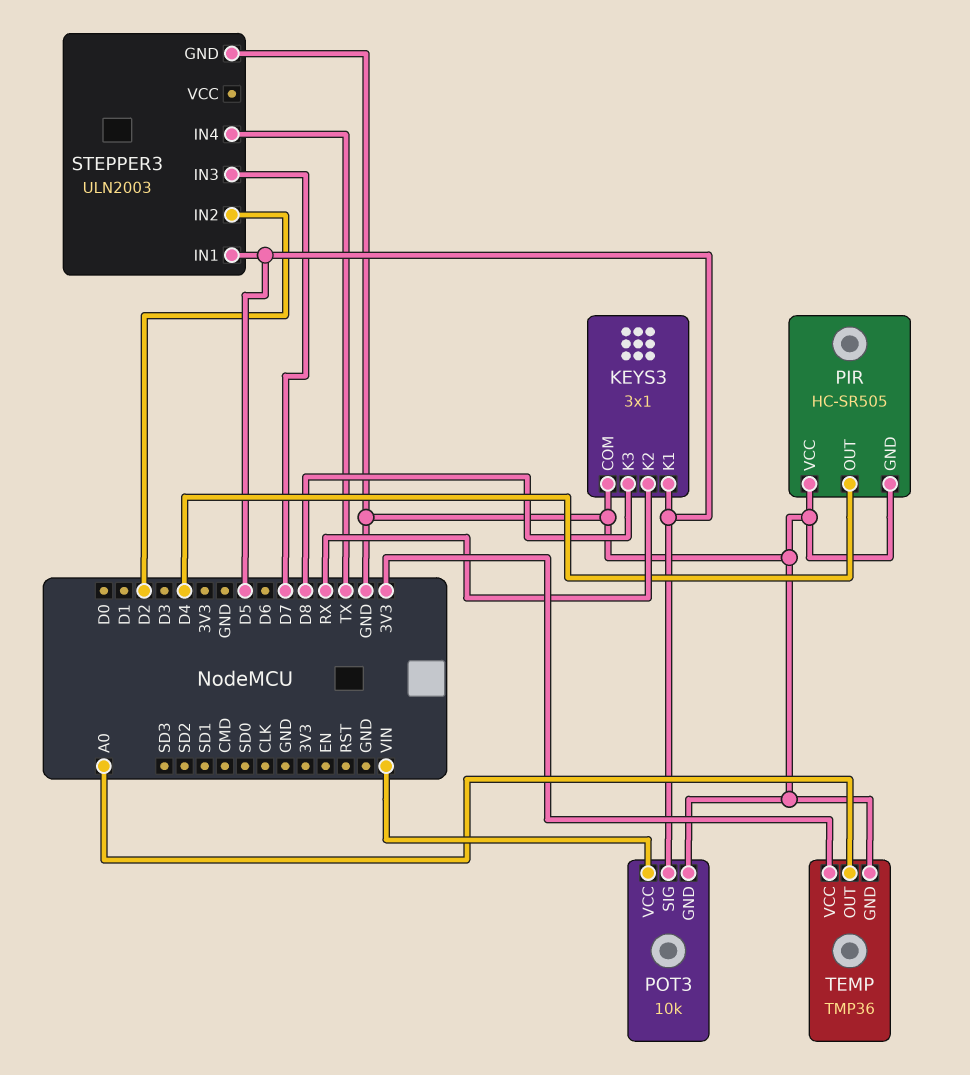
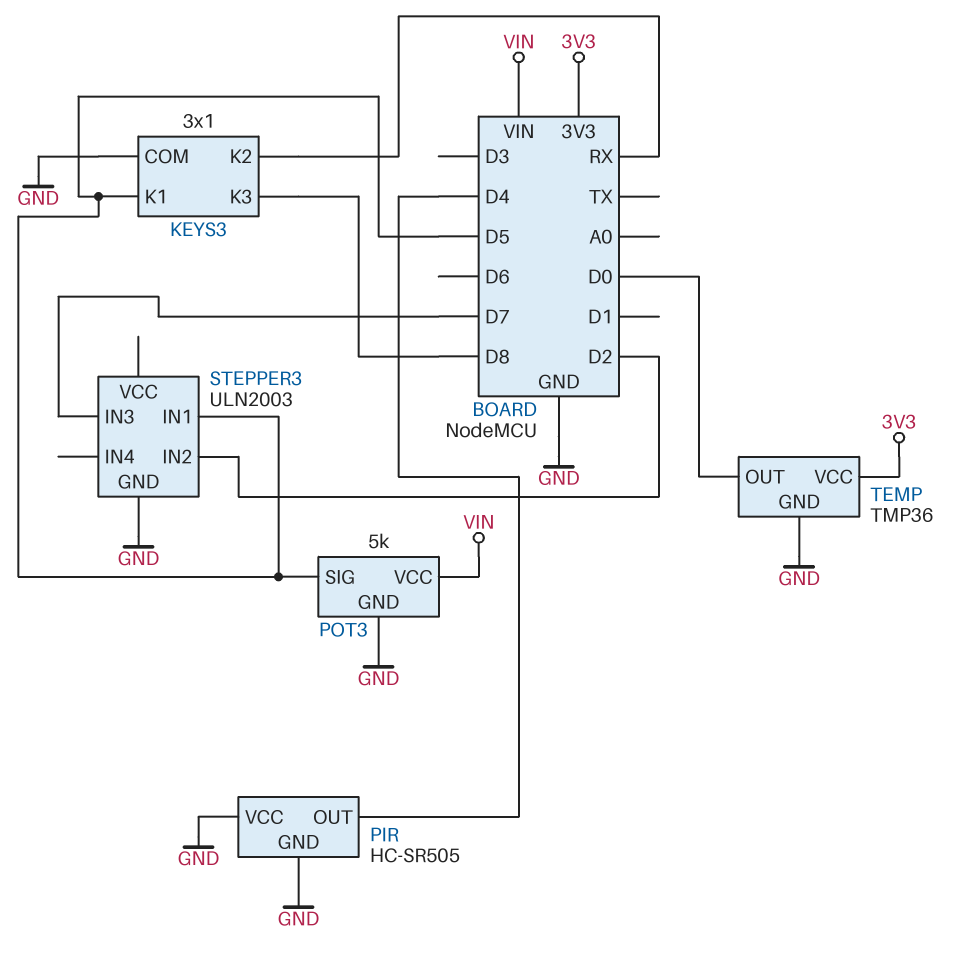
POT3: 10k -> 5k
STEPPER3 pin IN4: TX -> none
TEMP pin OUT: A0 -> D0

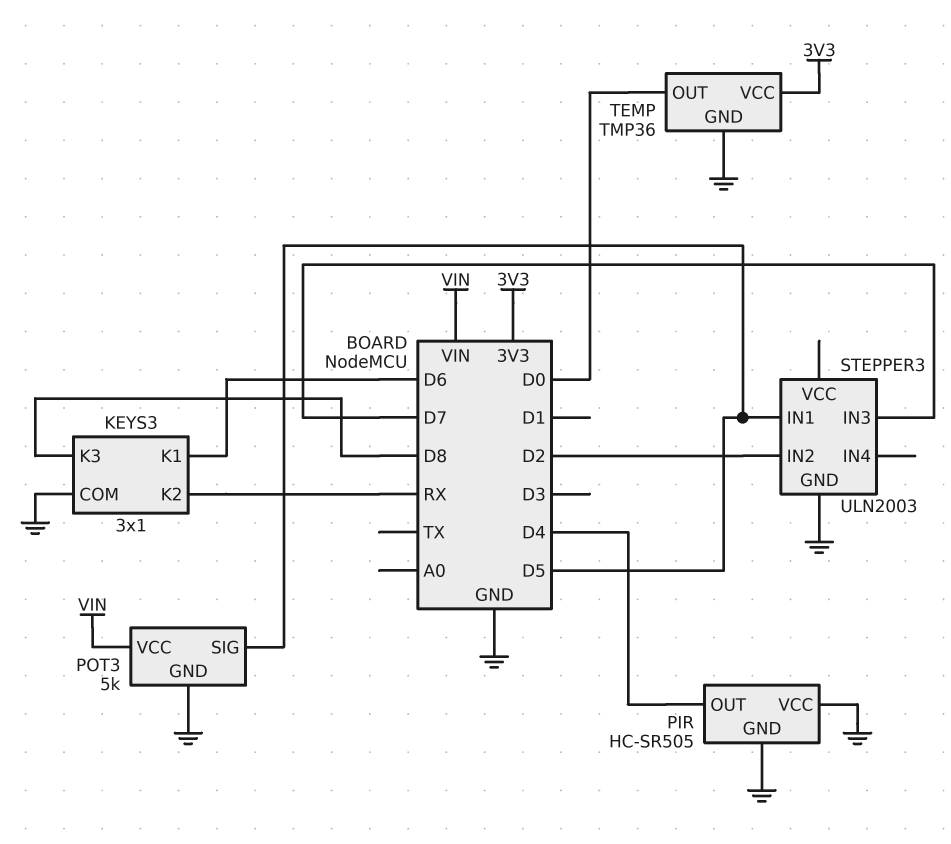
KEYS3 pin K1: D5 -> D6

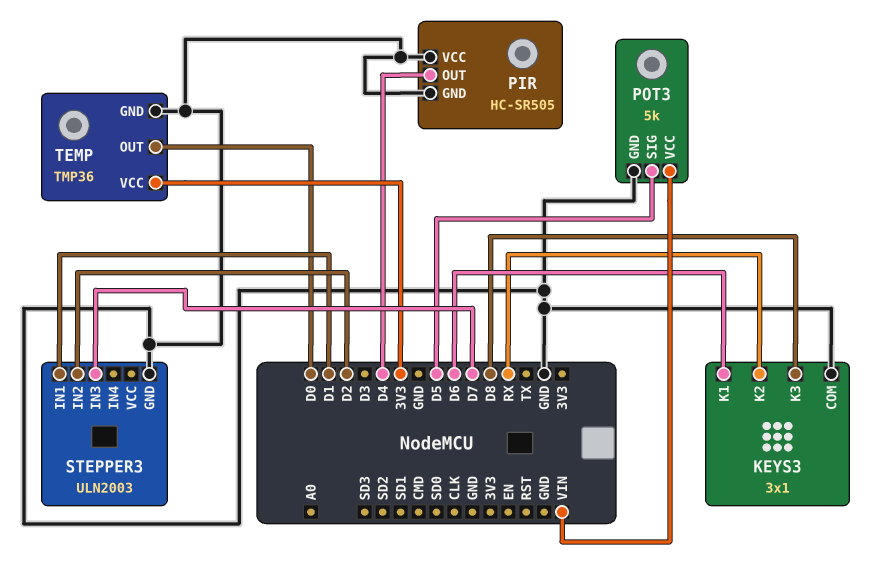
STEPPER3 pin IN1: D5 -> D1

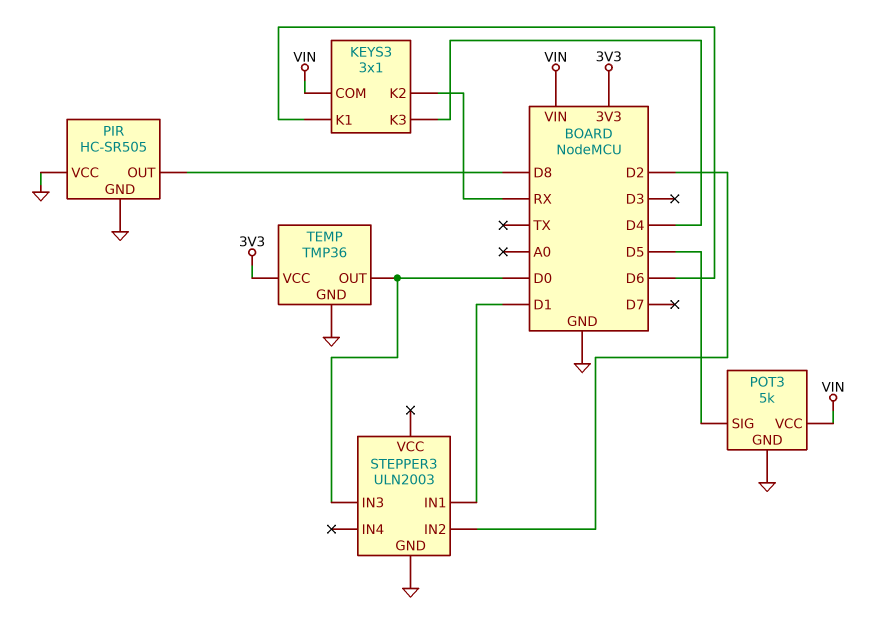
KEYS3 pin COM: GND -> VIN
KEYS3 pin K3: D8 -> D4
PIR pin OUT: D4 -> D8
STEPPER3 pin IN3: D7 -> D0

